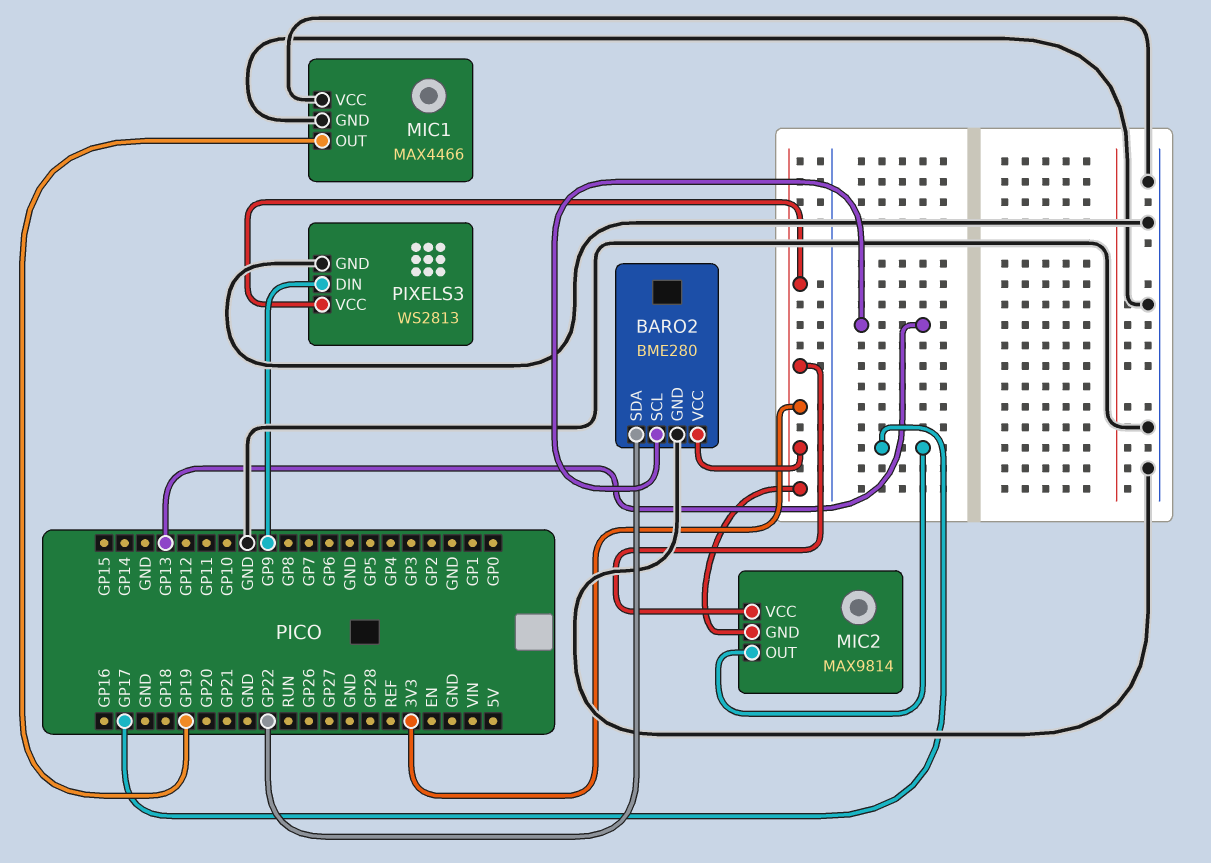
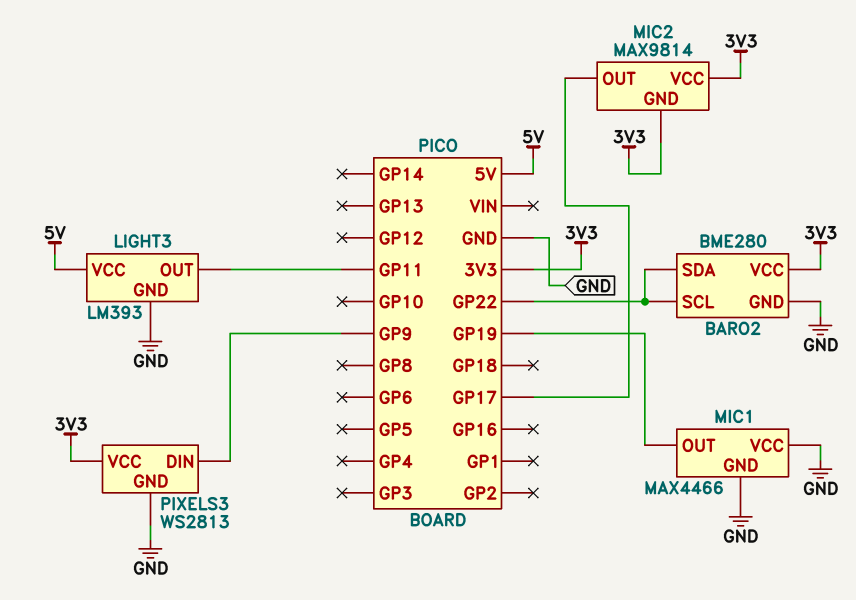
BARO2 pin SCL: GP13 -> GP22
LIGHT3: none -> LM393
LIGHT3 pin GND: none -> GND
LIGHT3 pin OUT: none -> GP11
LIGHT3 pin VCC: none -> 5V

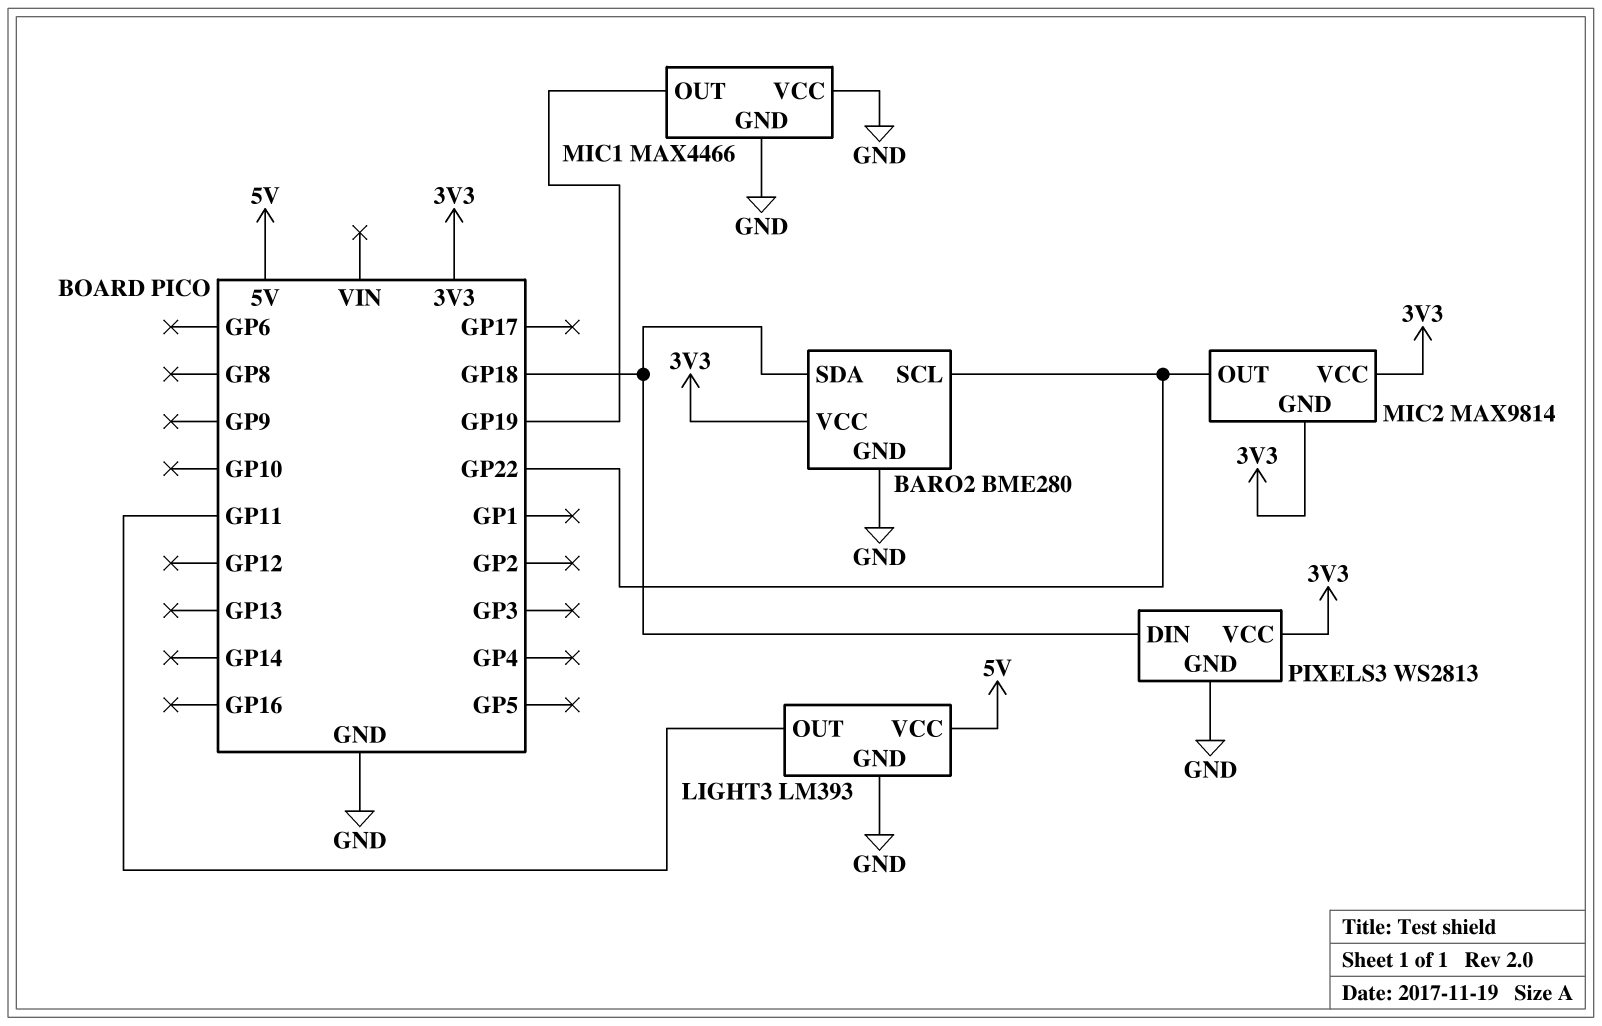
BARO2 pin SDA: GP22 -> GP18
MIC2 pin OUT: GP17 -> GP22
PIXELS3 pin DIN: GP9 -> GP18

